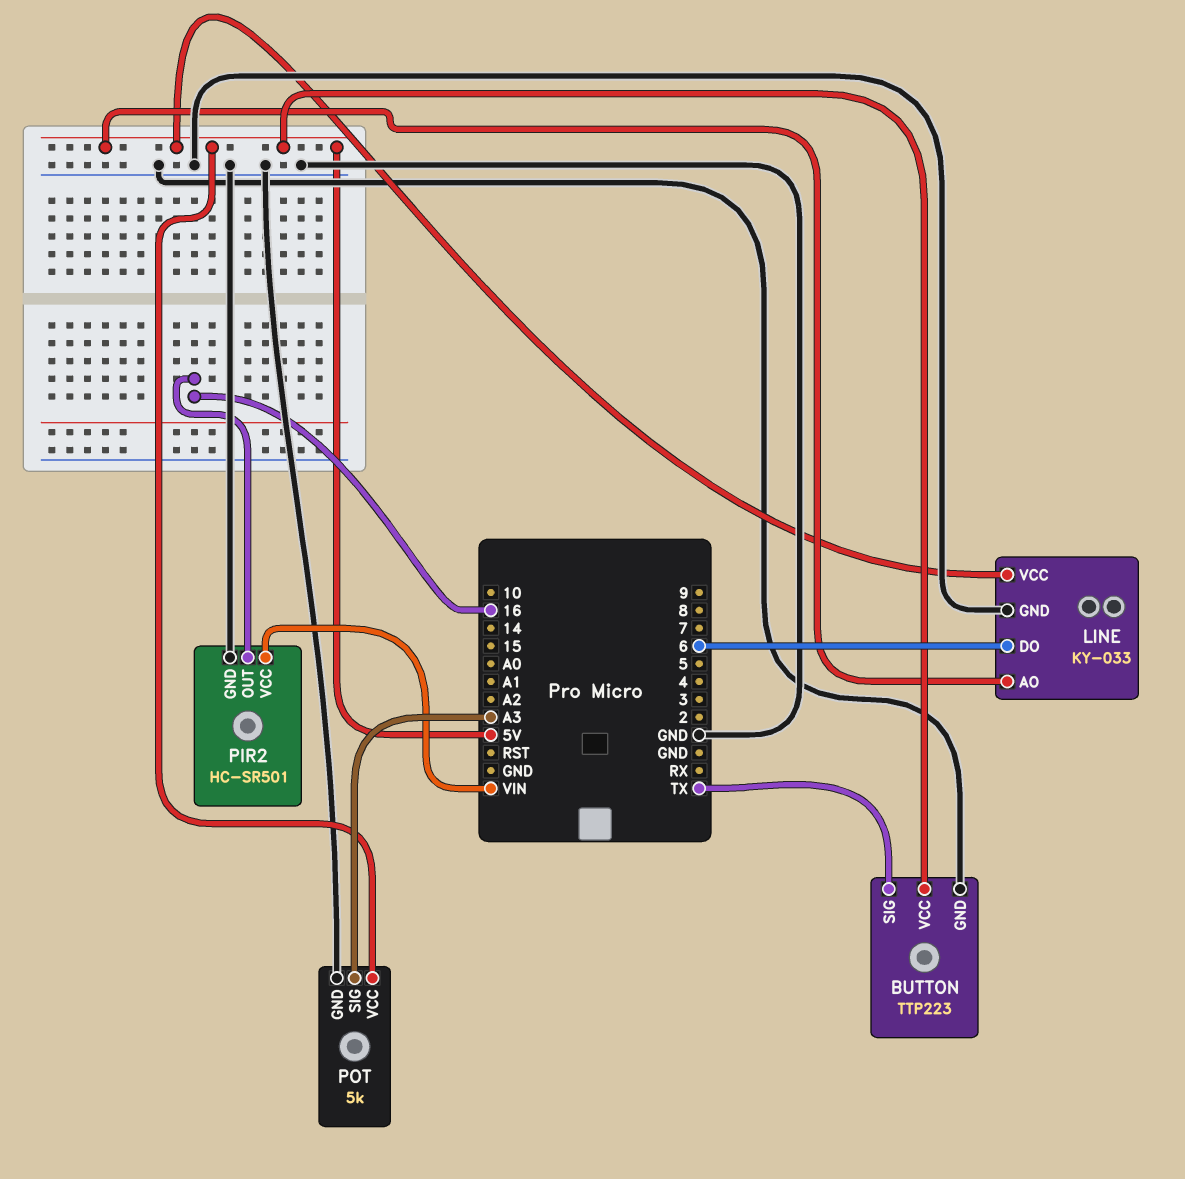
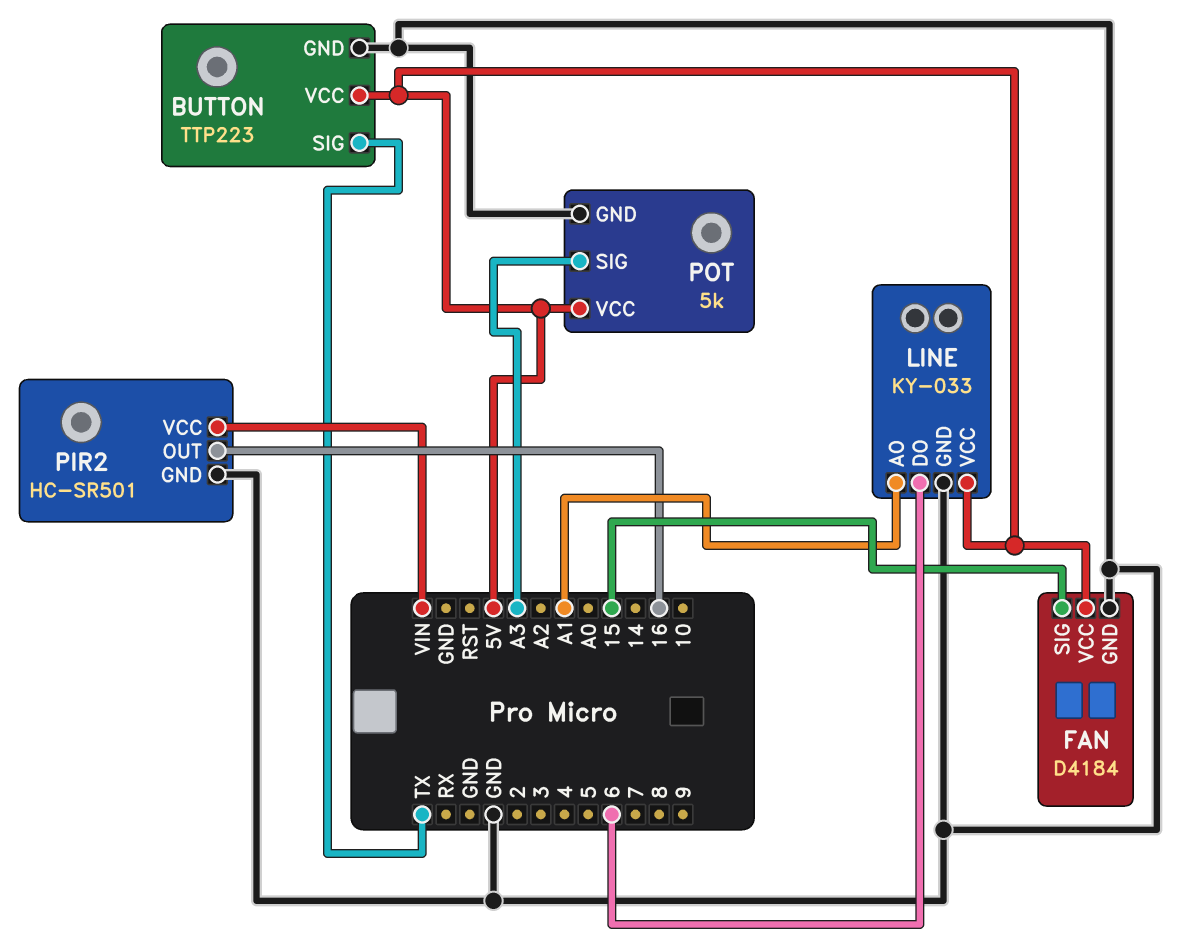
FAN: none -> D4184
FAN pin GND: none -> GND
FAN pin SIG: none -> 15
FAN pin VCC: none -> 5V
LINE pin AO: 5V -> A1

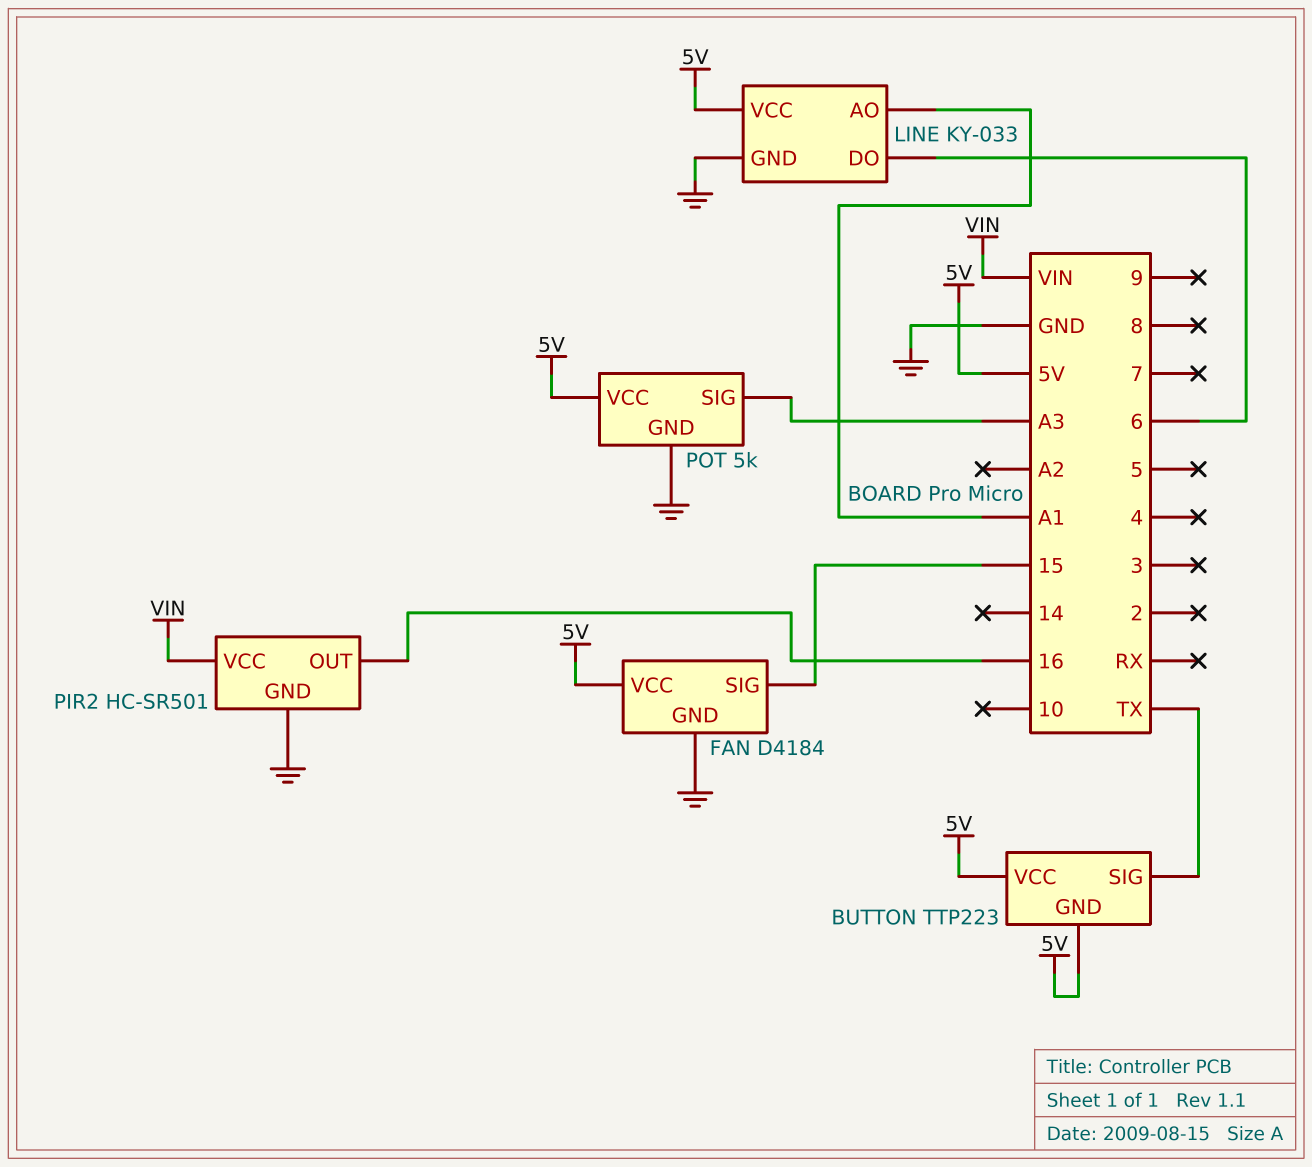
BUTTON pin GND: GND -> 5V

